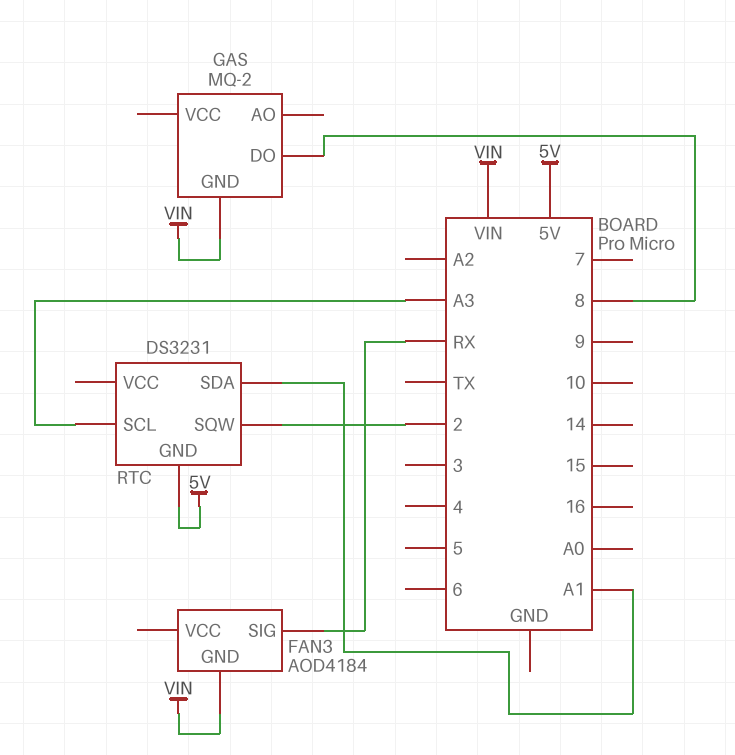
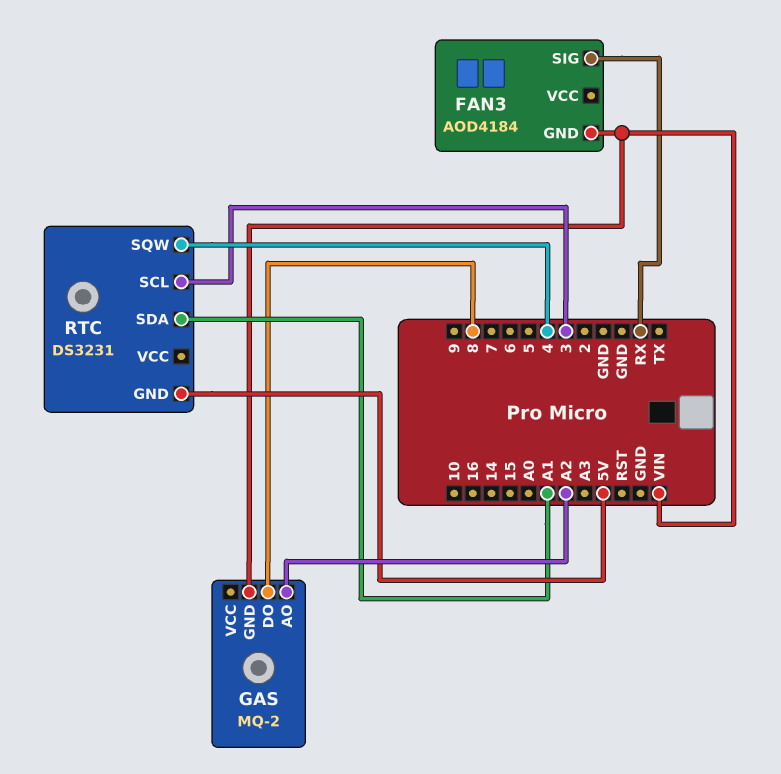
GAS pin AO: none -> A2
RTC pin SCL: A3 -> 3
RTC pin SQW: 2 -> 4

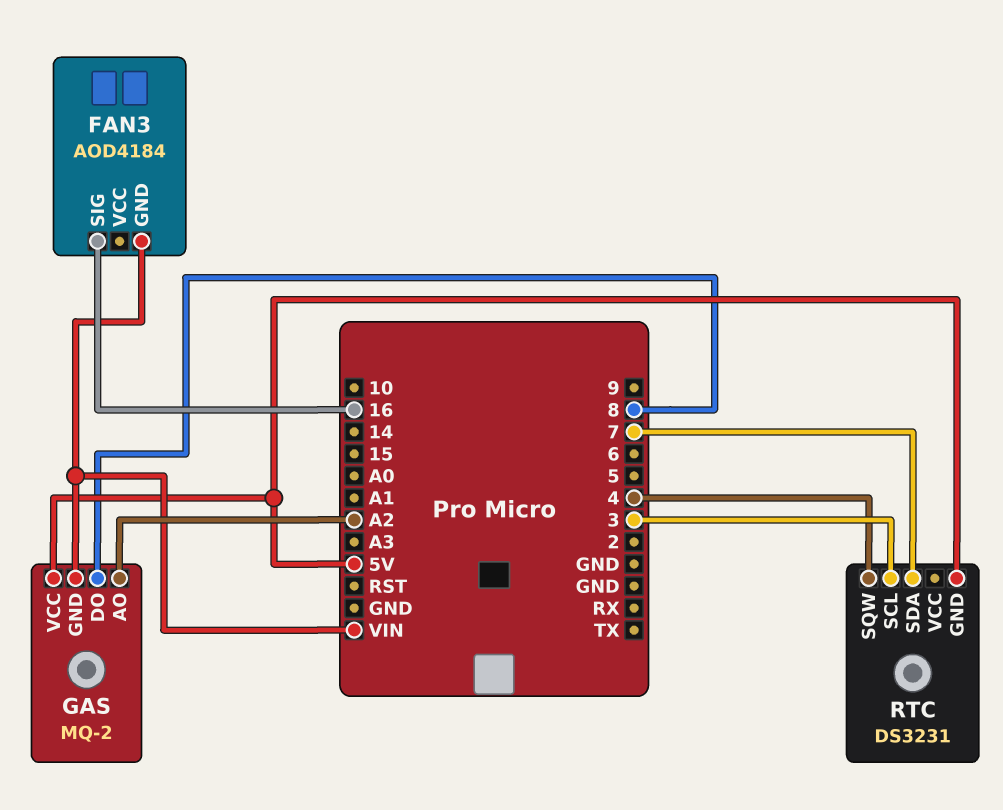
FAN3 pin SIG: RX -> 16
GAS pin VCC: none -> 5V
RTC pin SDA: A1 -> 7

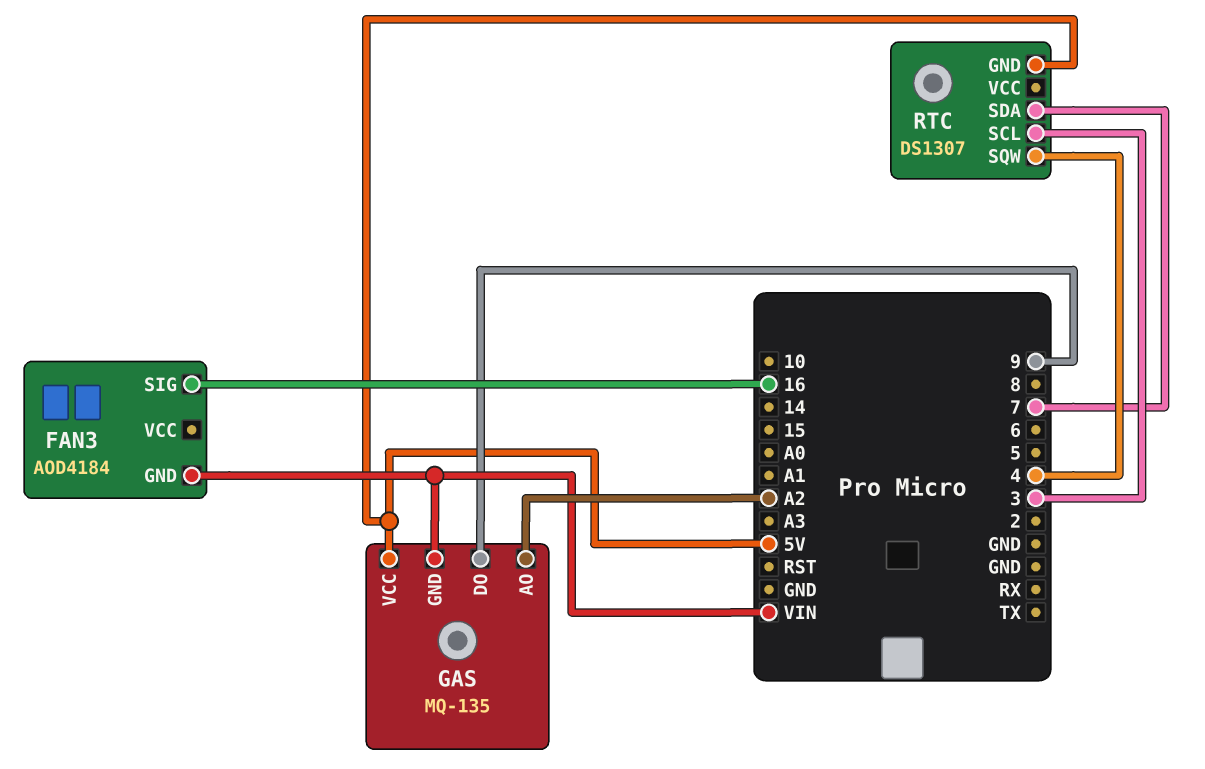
GAS: MQ-2 -> MQ-135
GAS pin DO: 8 -> 9
RTC: DS3231 -> DS1307

